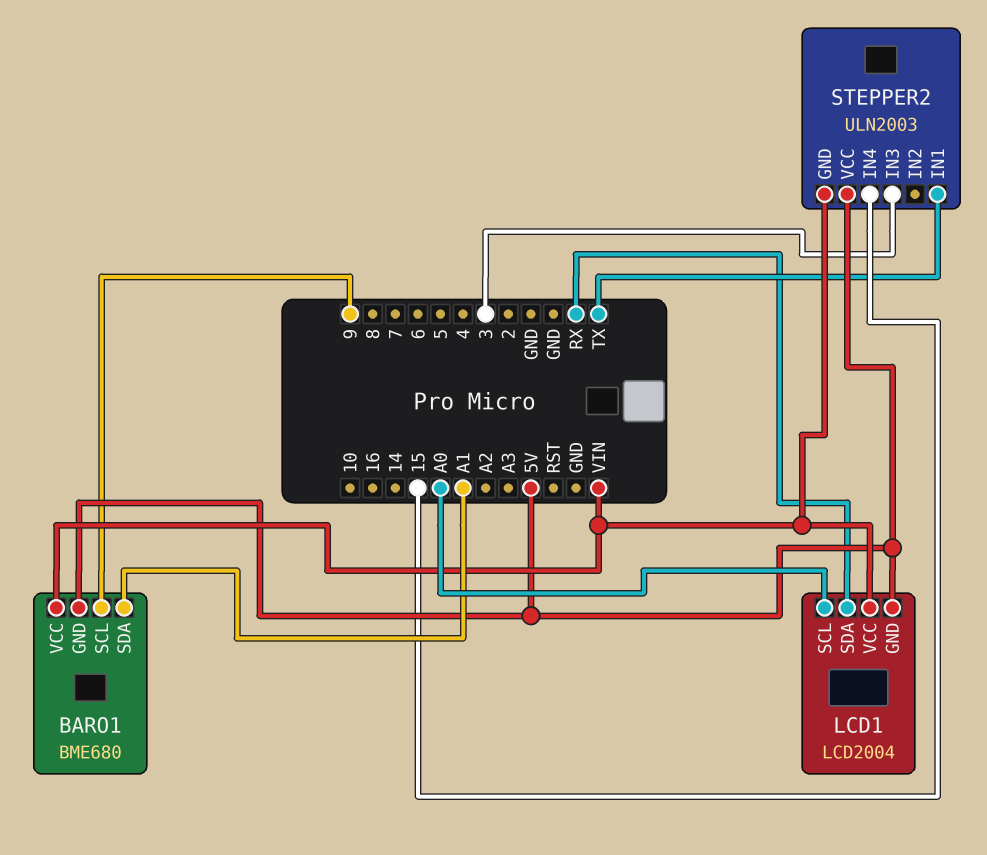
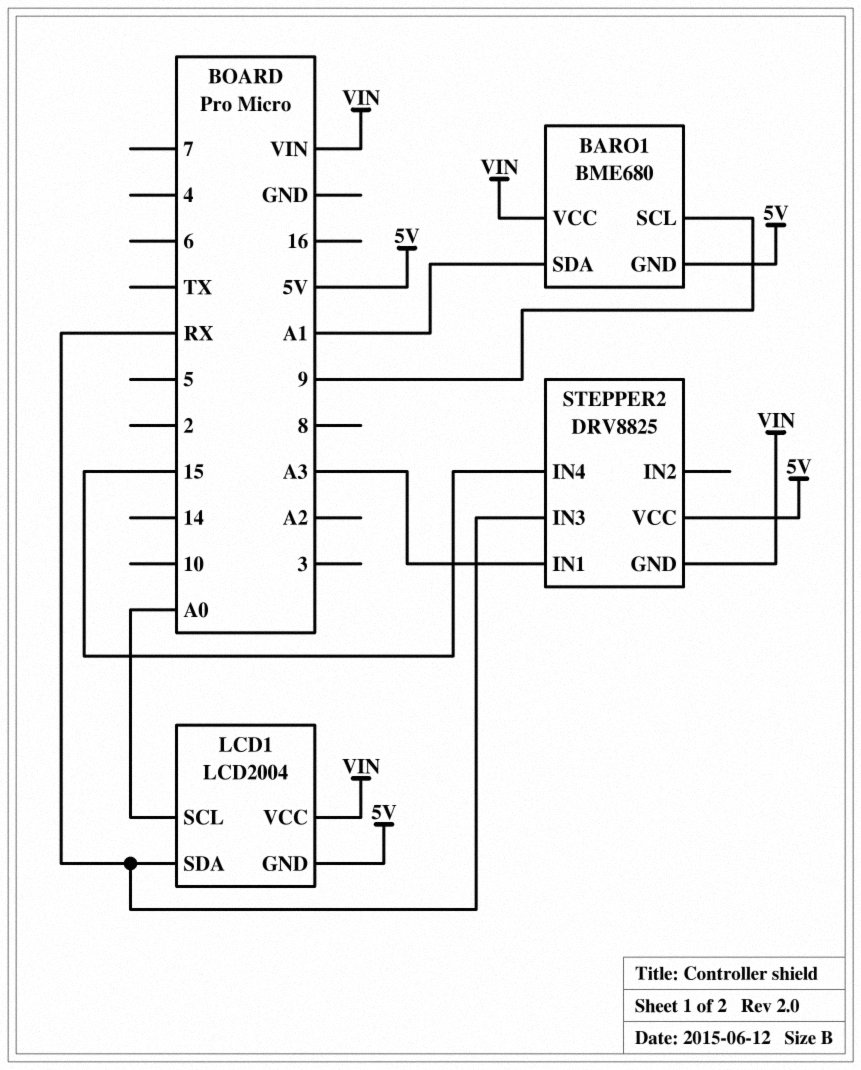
STEPPER2: ULN2003 -> DRV8825
STEPPER2 pin IN1: TX -> A3
STEPPER2 pin IN3: 3 -> RX

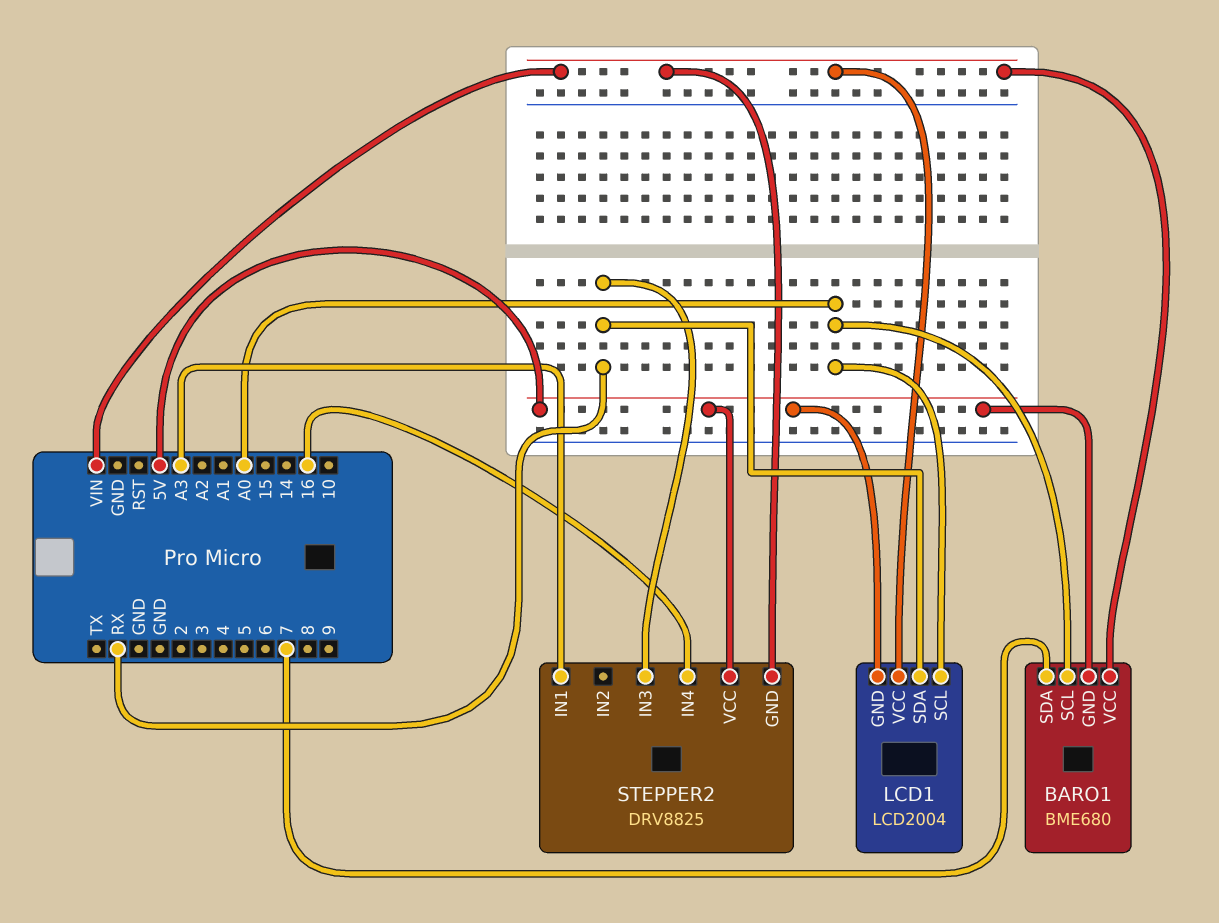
BARO1 pin SCL: 9 -> A0
BARO1 pin SDA: A1 -> 7
STEPPER2 pin IN4: 15 -> 16

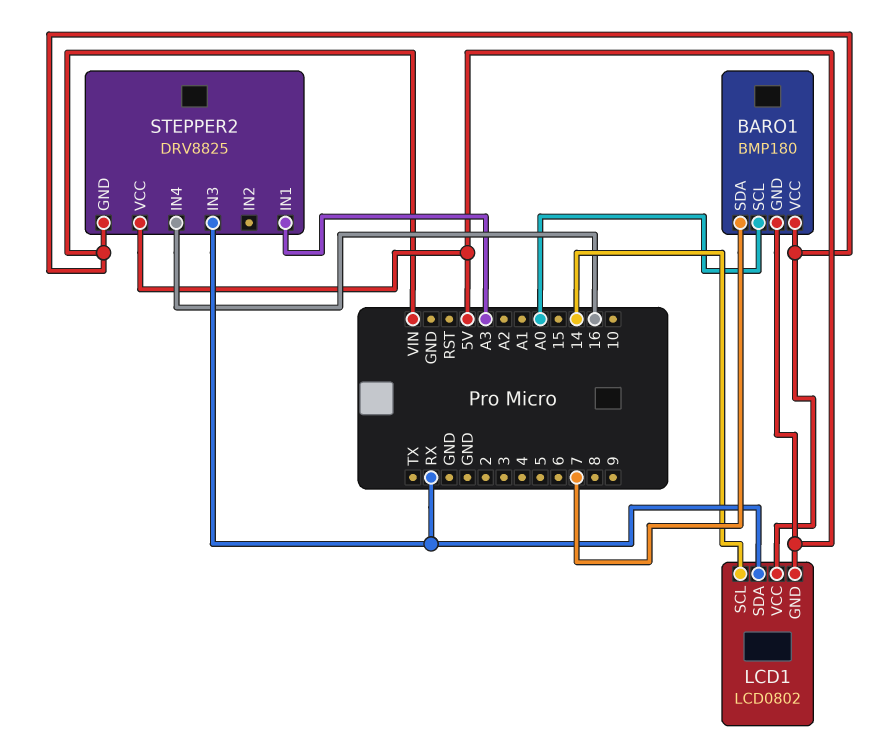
BARO1: BME680 -> BMP180
LCD1: LCD2004 -> LCD0802
LCD1 pin SCL: A0 -> 14

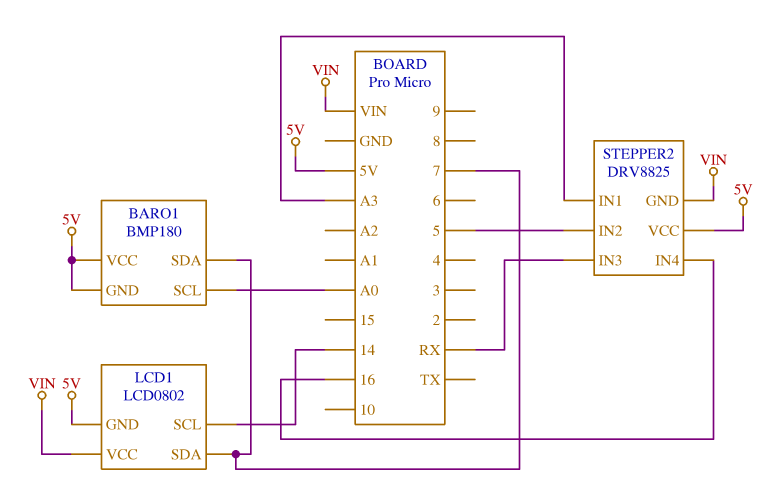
BARO1 pin VCC: VIN -> 5V
LCD1 pin SDA: RX -> 7
STEPPER2 pin IN2: none -> 5

